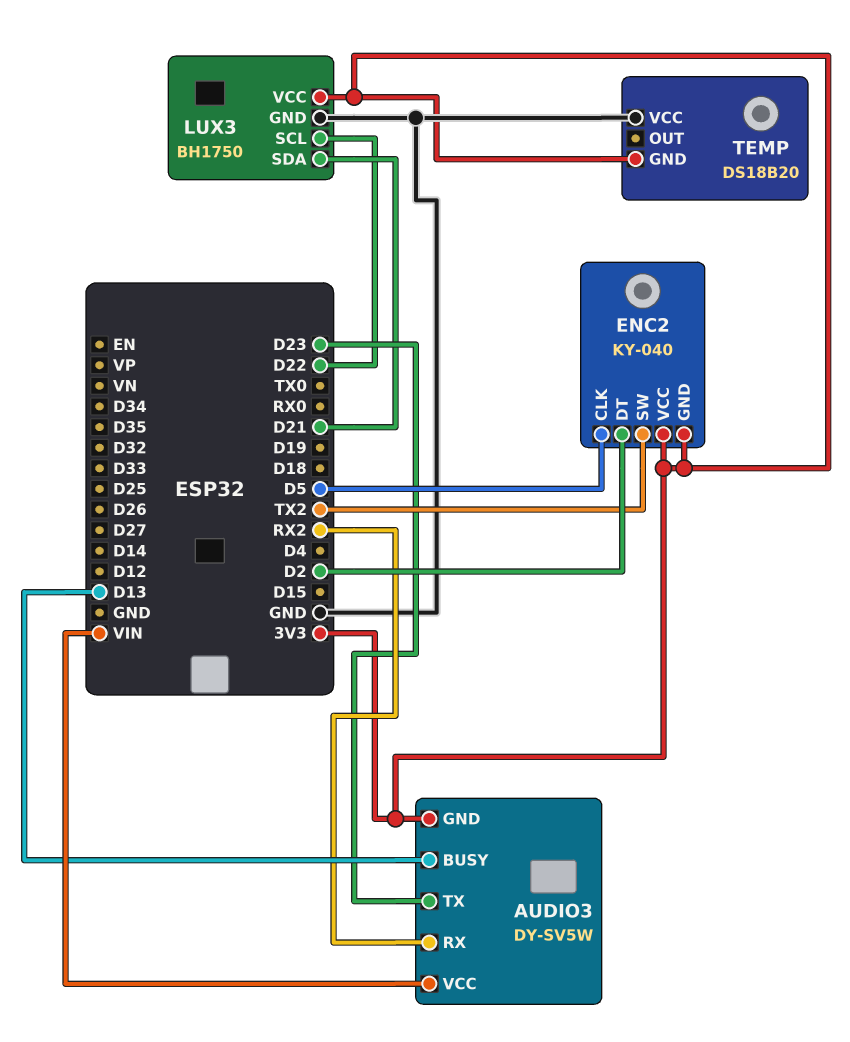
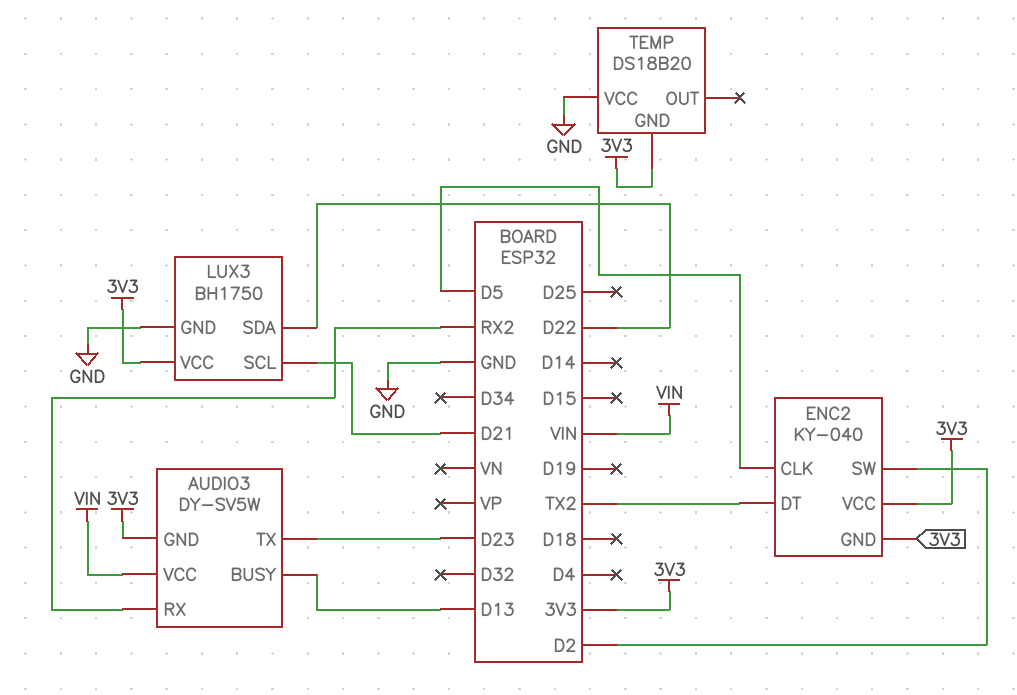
ENC2 pin DT: D2 -> TX2
ENC2 pin SW: TX2 -> D2
LUX3 pin SCL: D22 -> D21
LUX3 pin SDA: D21 -> D22

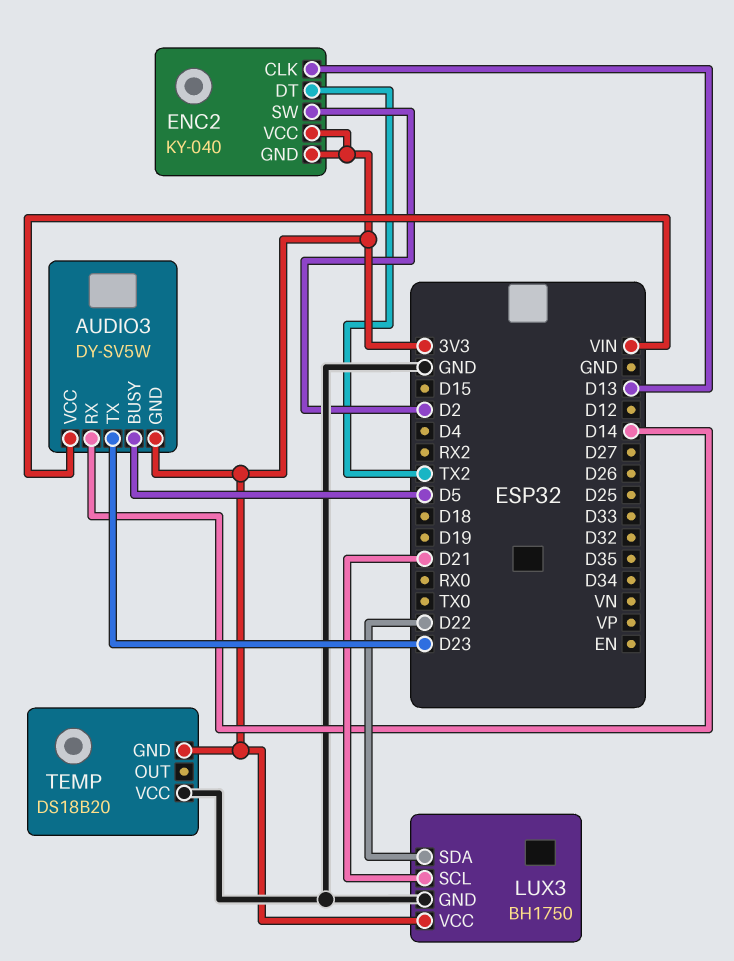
AUDIO3 pin BUSY: D13 -> D5
AUDIO3 pin RX: RX2 -> D14
ENC2 pin CLK: D5 -> D13

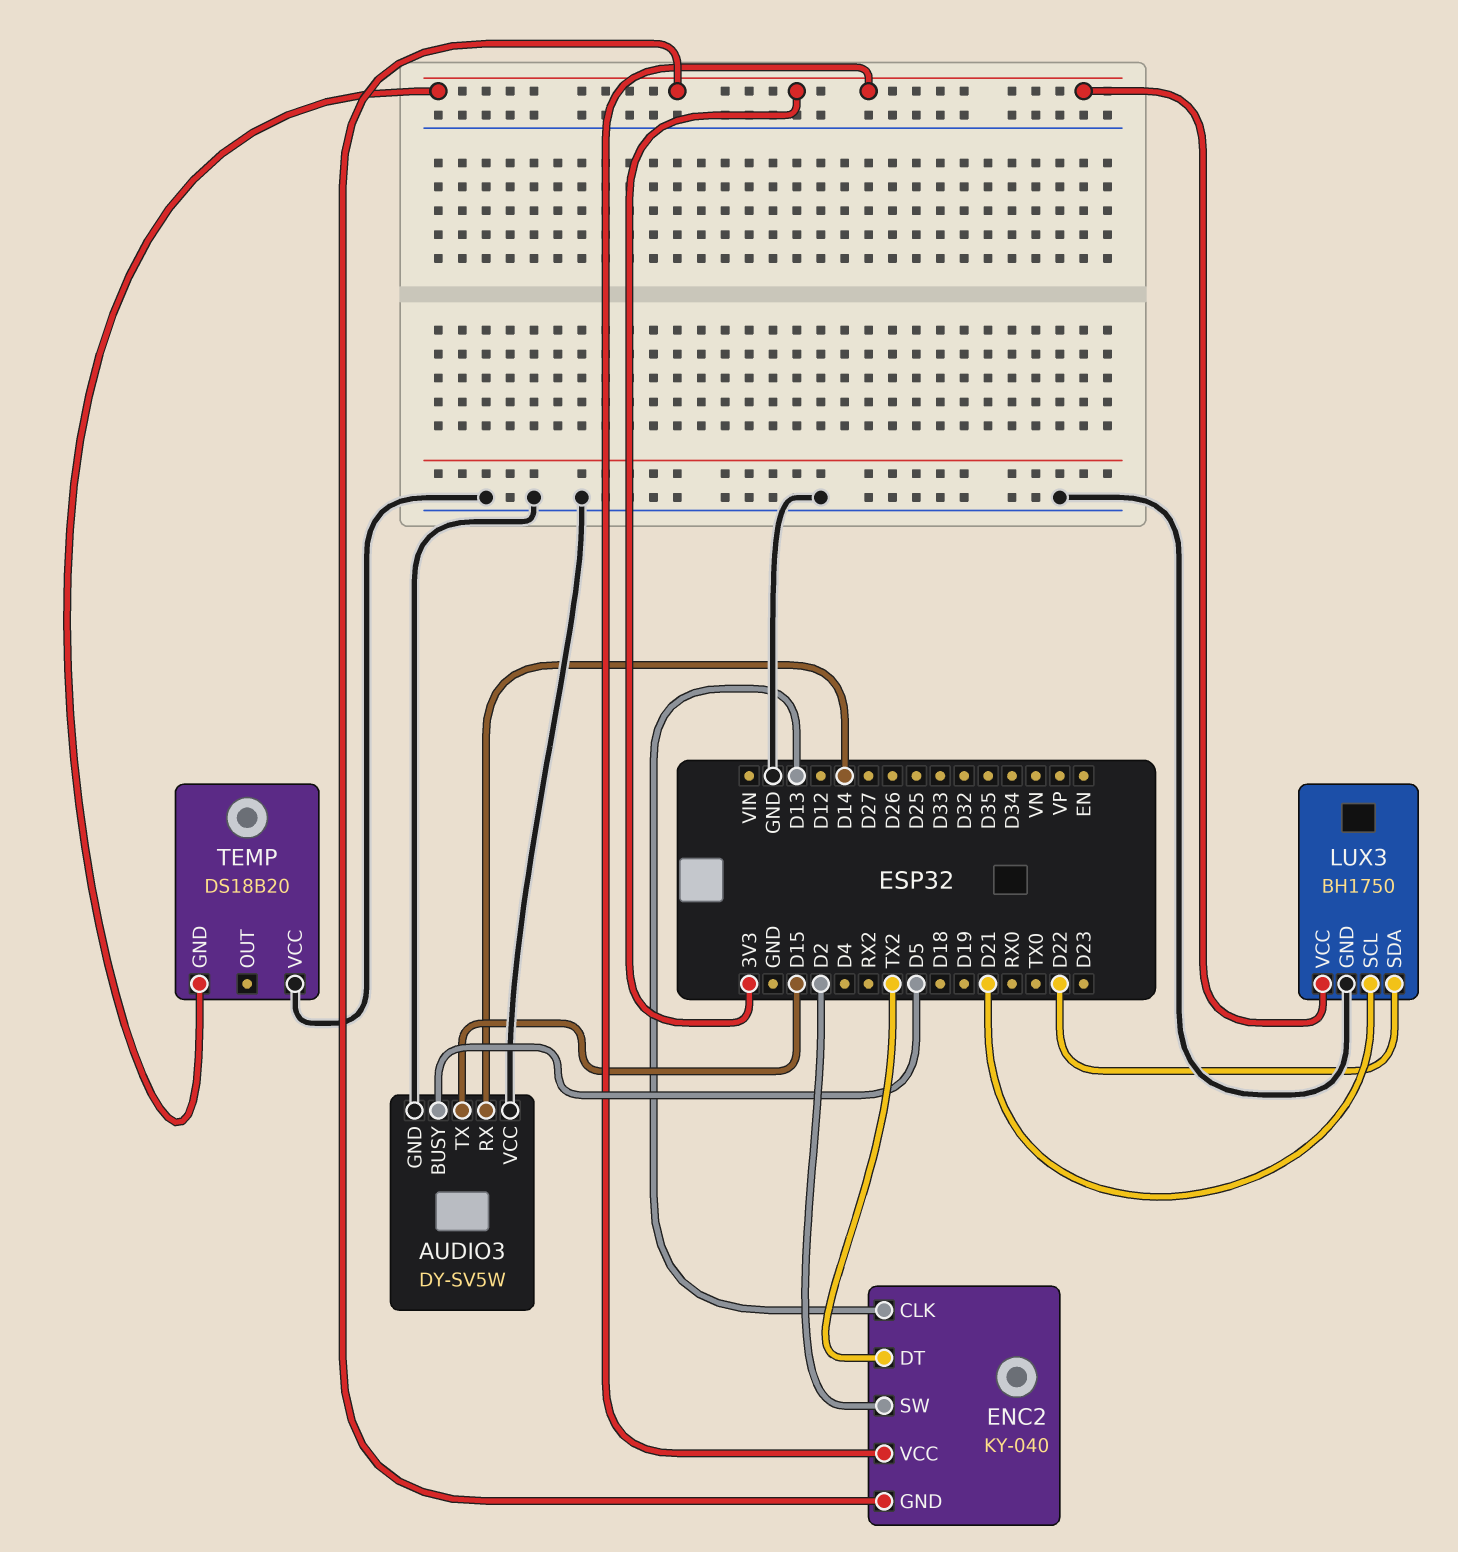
AUDIO3 pin GND: 3V3 -> GND
AUDIO3 pin TX: D23 -> D15
AUDIO3 pin VCC: VIN -> GND

